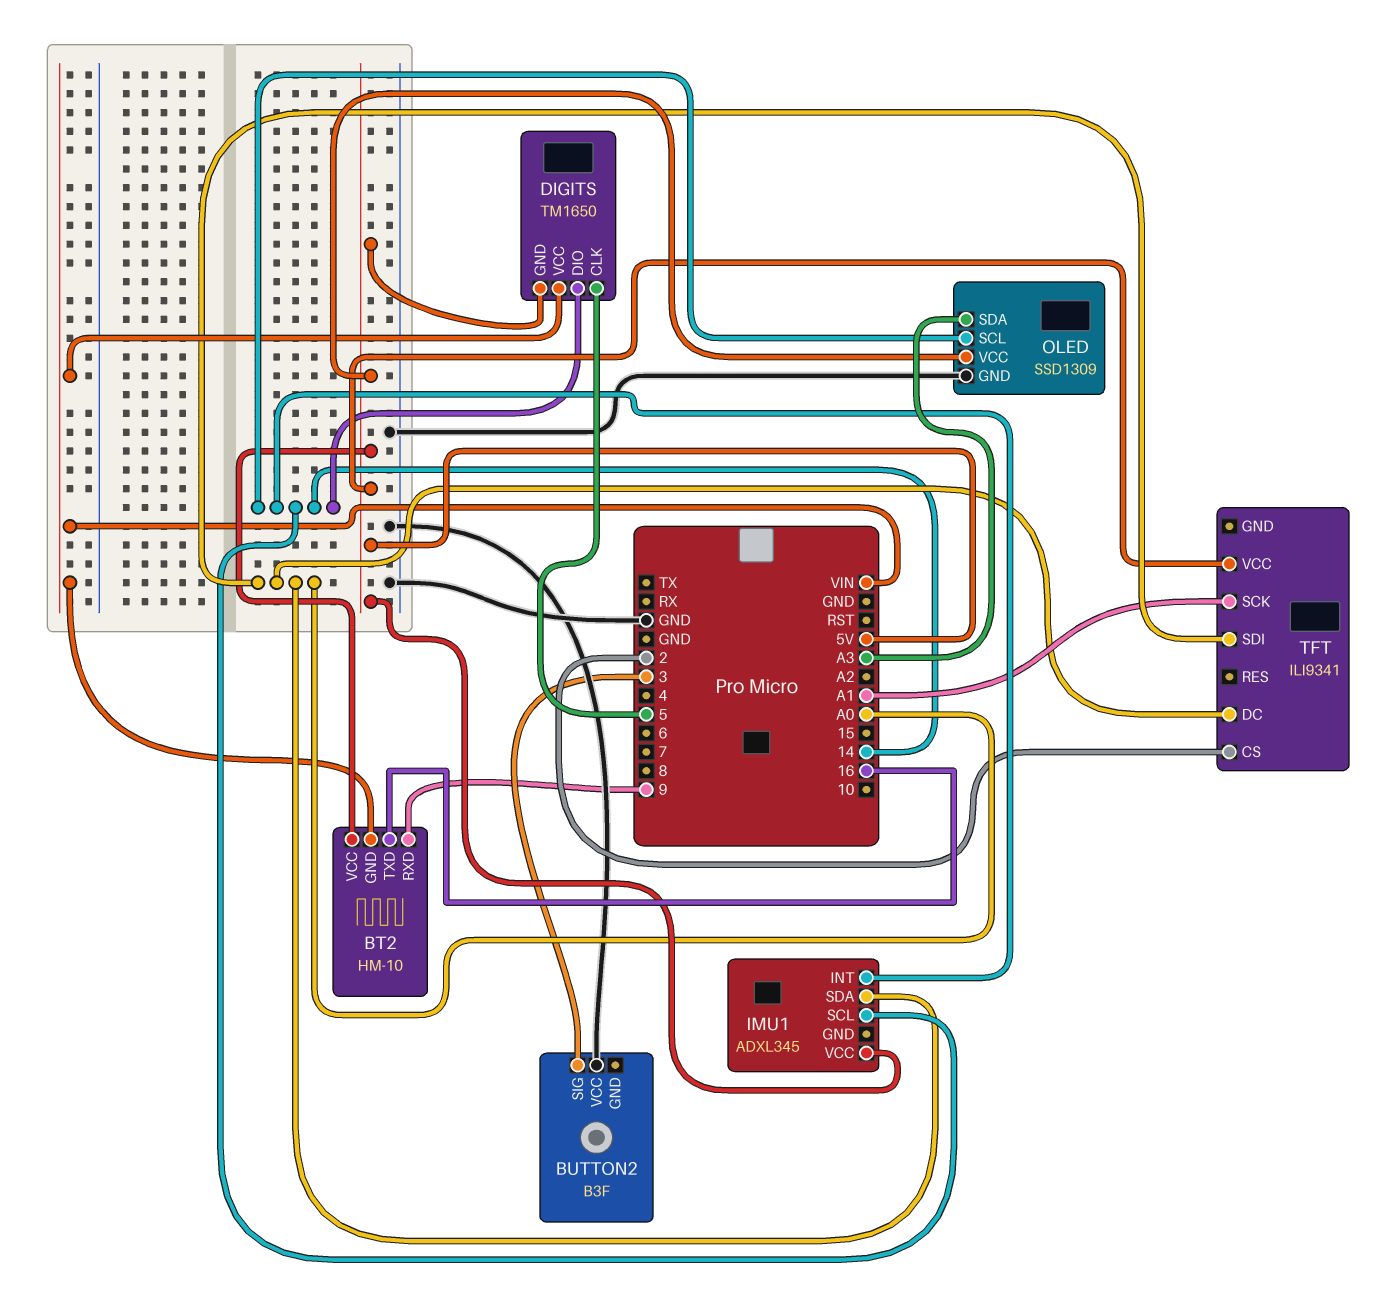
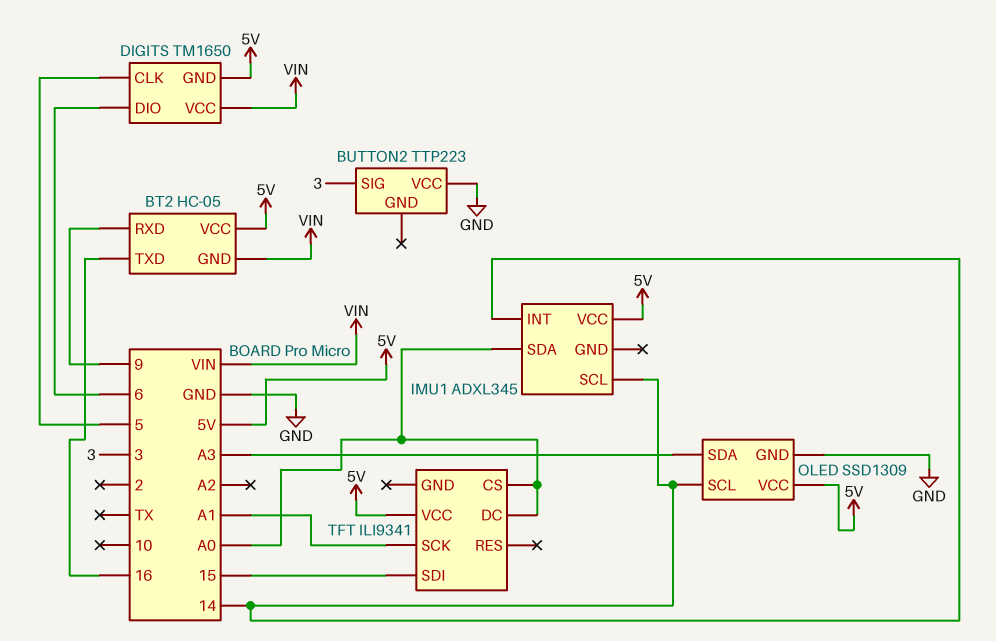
BT2: HM-10 -> HC-05
BUTTON2: B3F -> TTP223
DIGITS pin DIO: 14 -> 6
TFT pin CS: 2 -> A0
TFT pin SDI: A0 -> 15

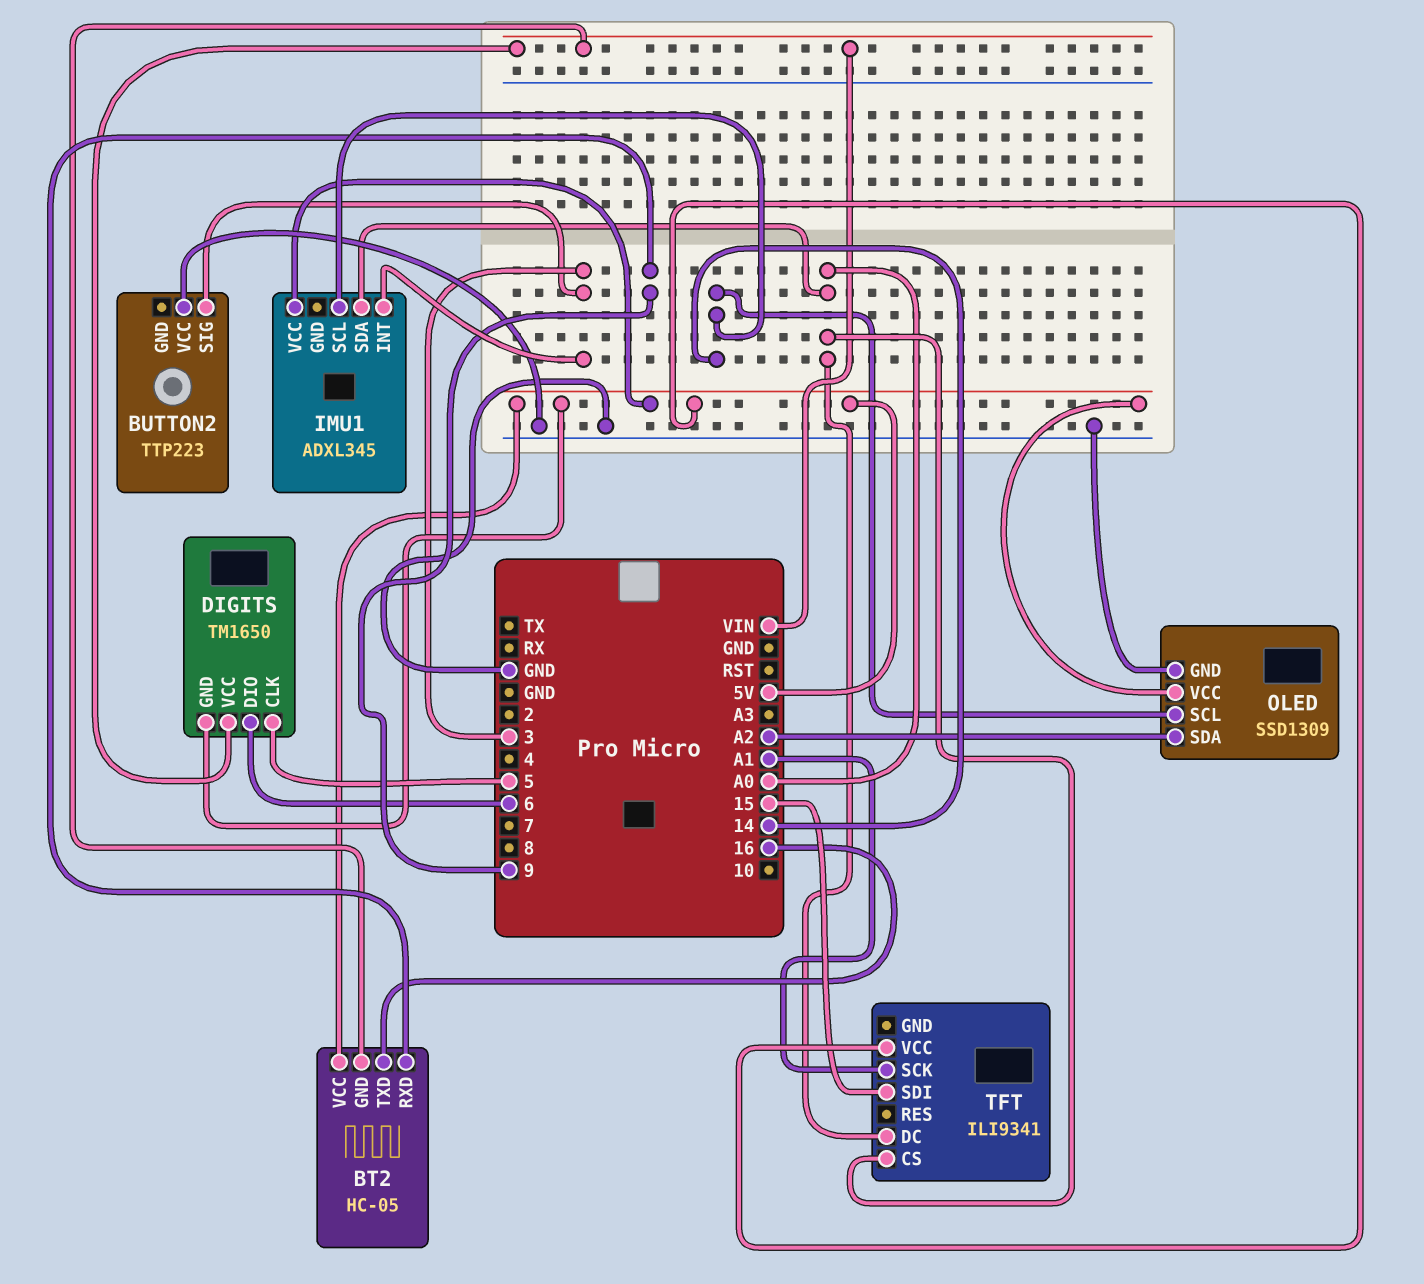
IMU1 pin INT: 14 -> 3
OLED pin SDA: A3 -> A2

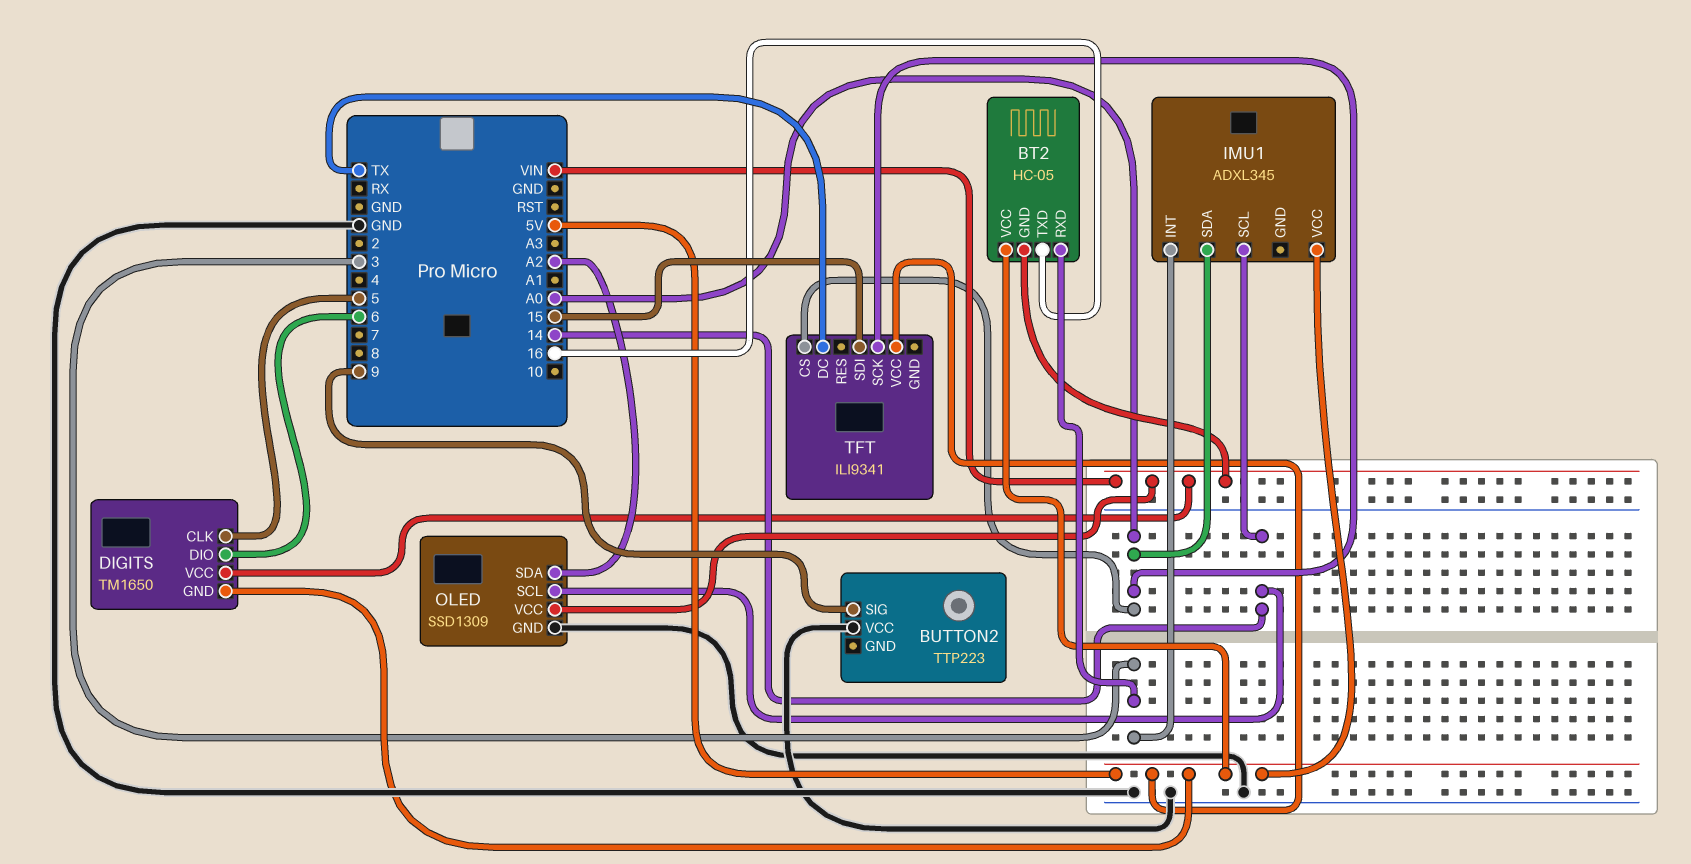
BT2 pin RXD: 9 -> 3
BUTTON2 pin SIG: 3 -> 9
OLED pin VCC: 5V -> VIN
TFT pin DC: A0 -> TX
TFT pin SCK: A1 -> A0

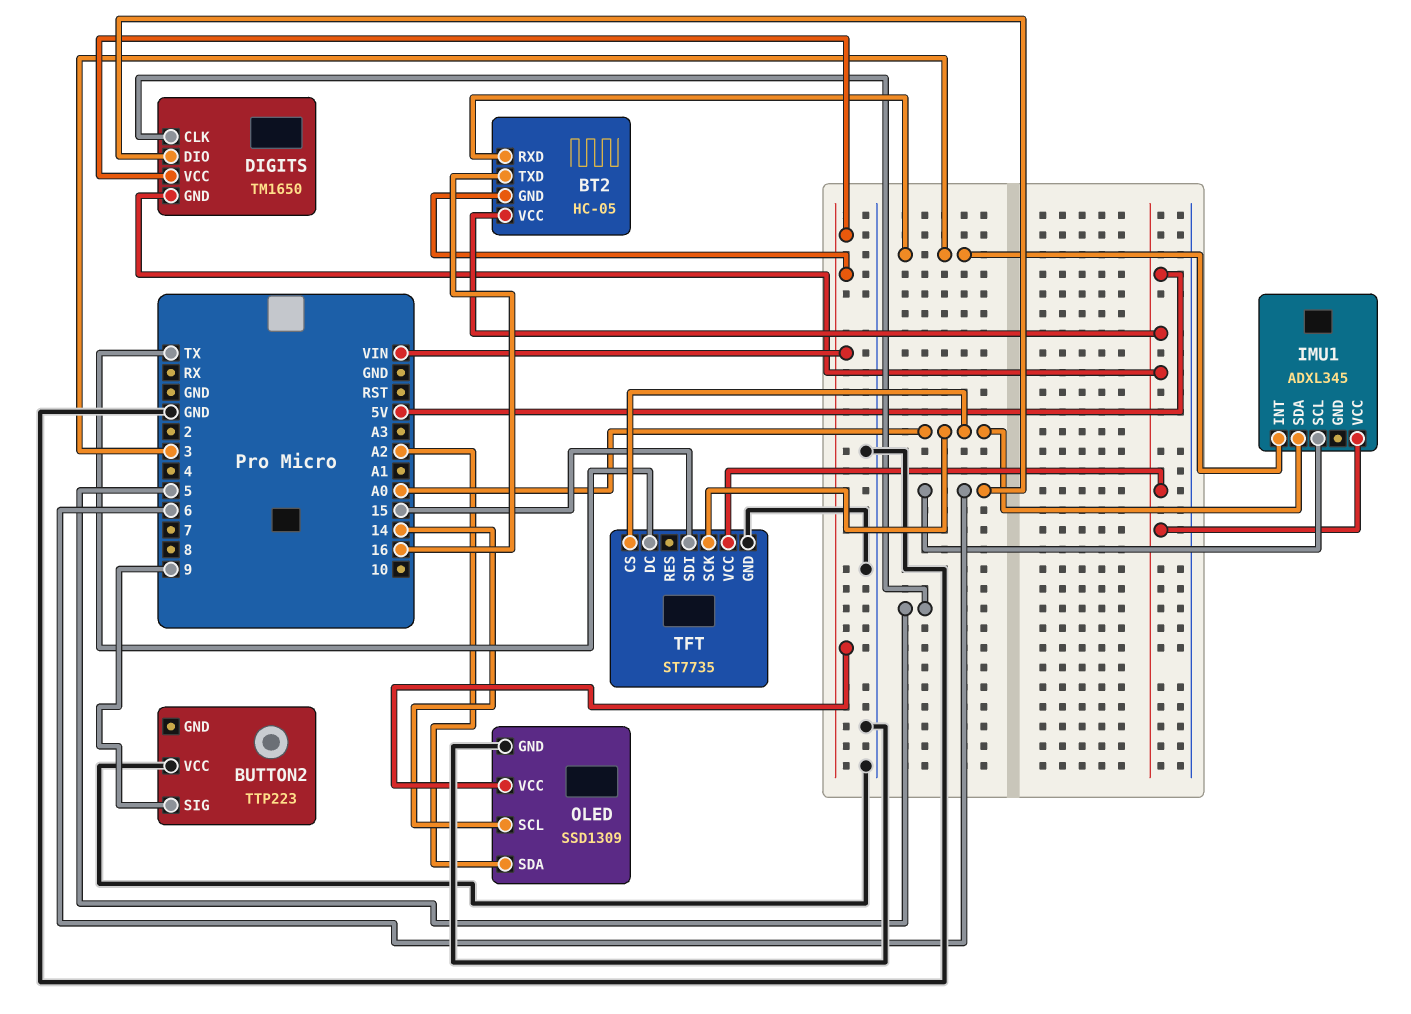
IMU1 pin SCL: 14 -> 6
TFT: ILI9341 -> ST7735
TFT pin GND: none -> GND

